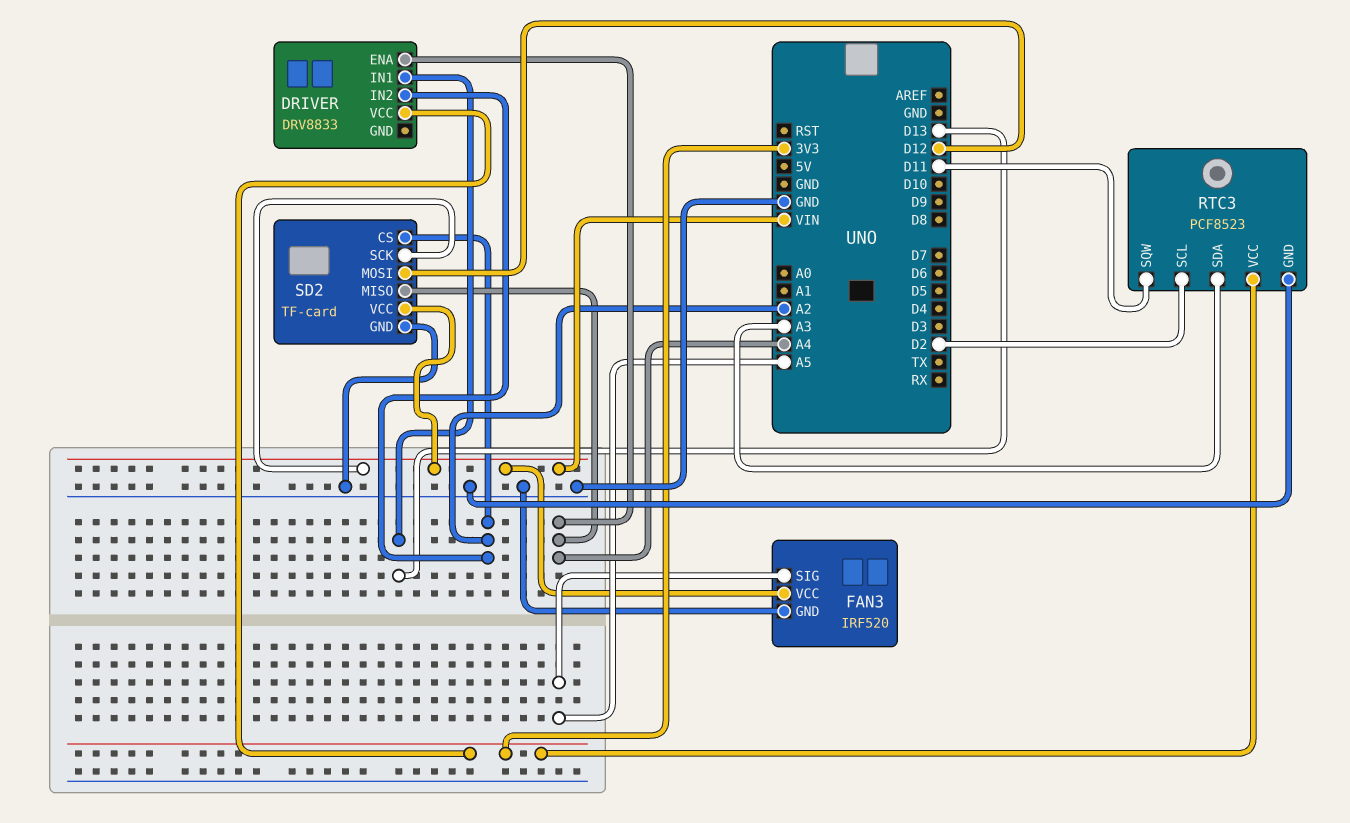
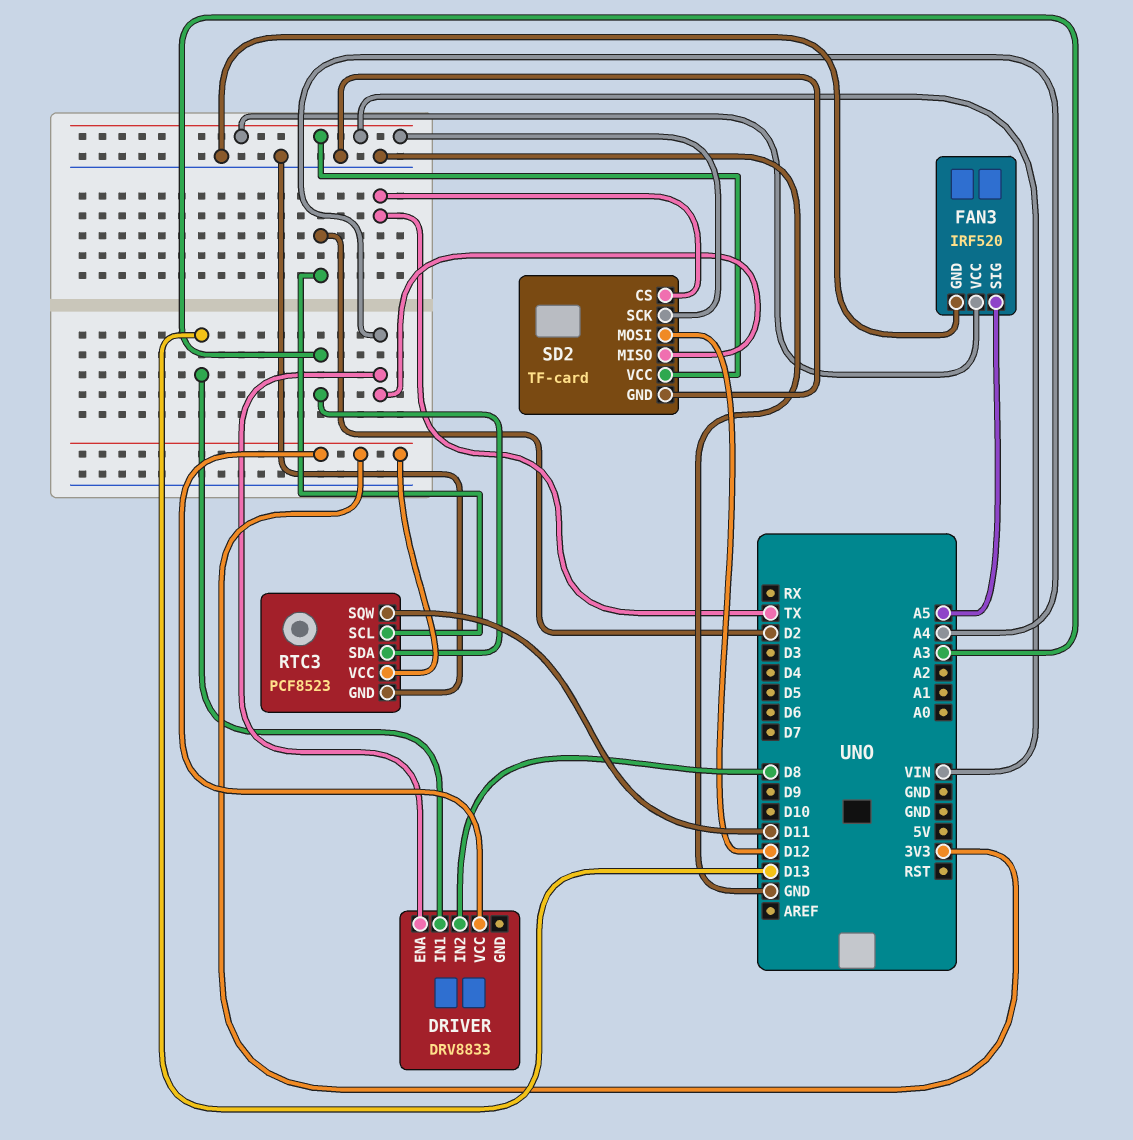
DRIVER pin IN2: A2 -> D8
SD2 pin CS: A2 -> TX

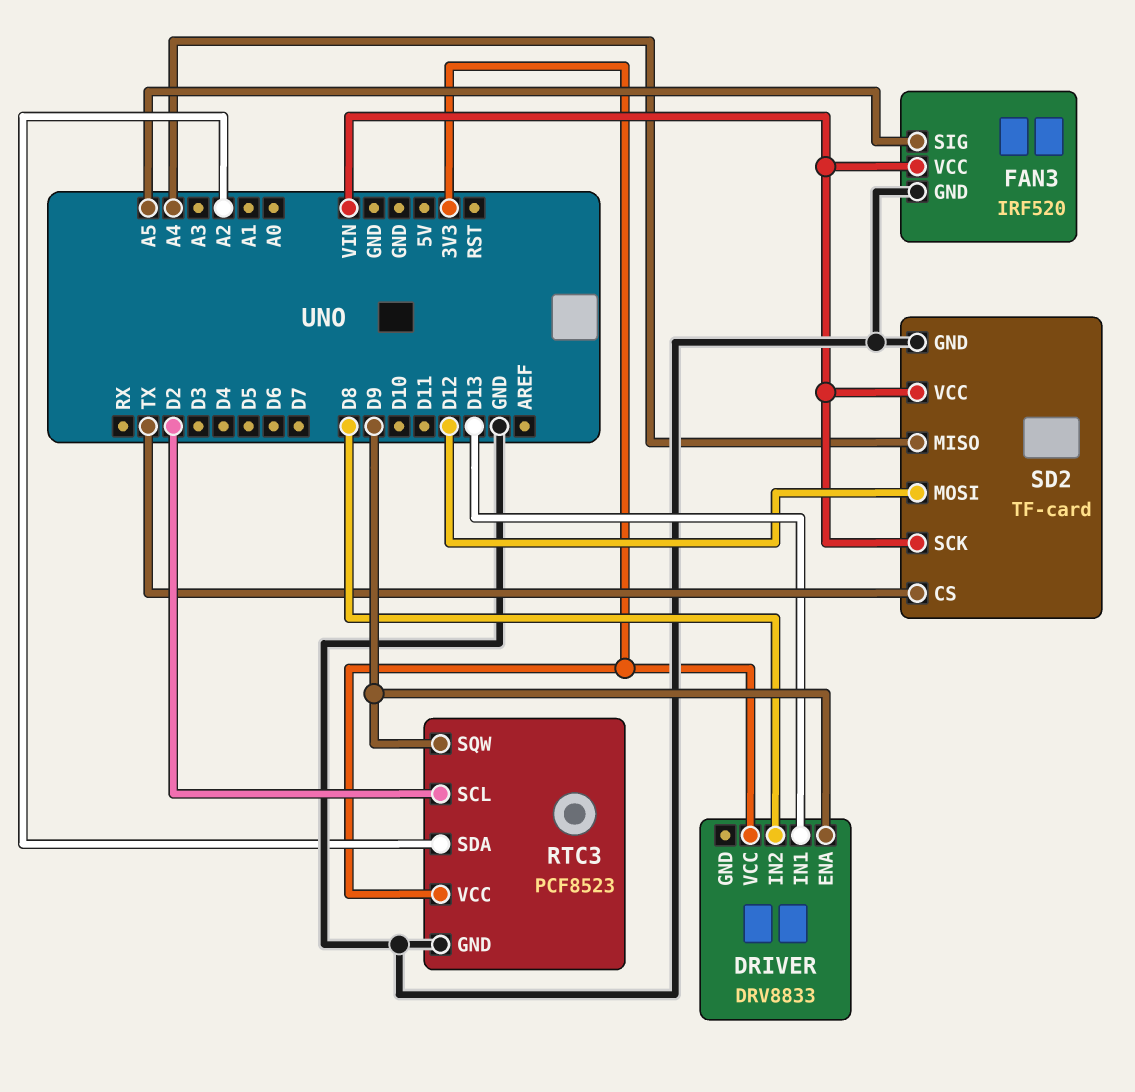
DRIVER pin ENA: A4 -> D9
RTC3 pin SDA: A3 -> A2
RTC3 pin SQW: D11 -> D9

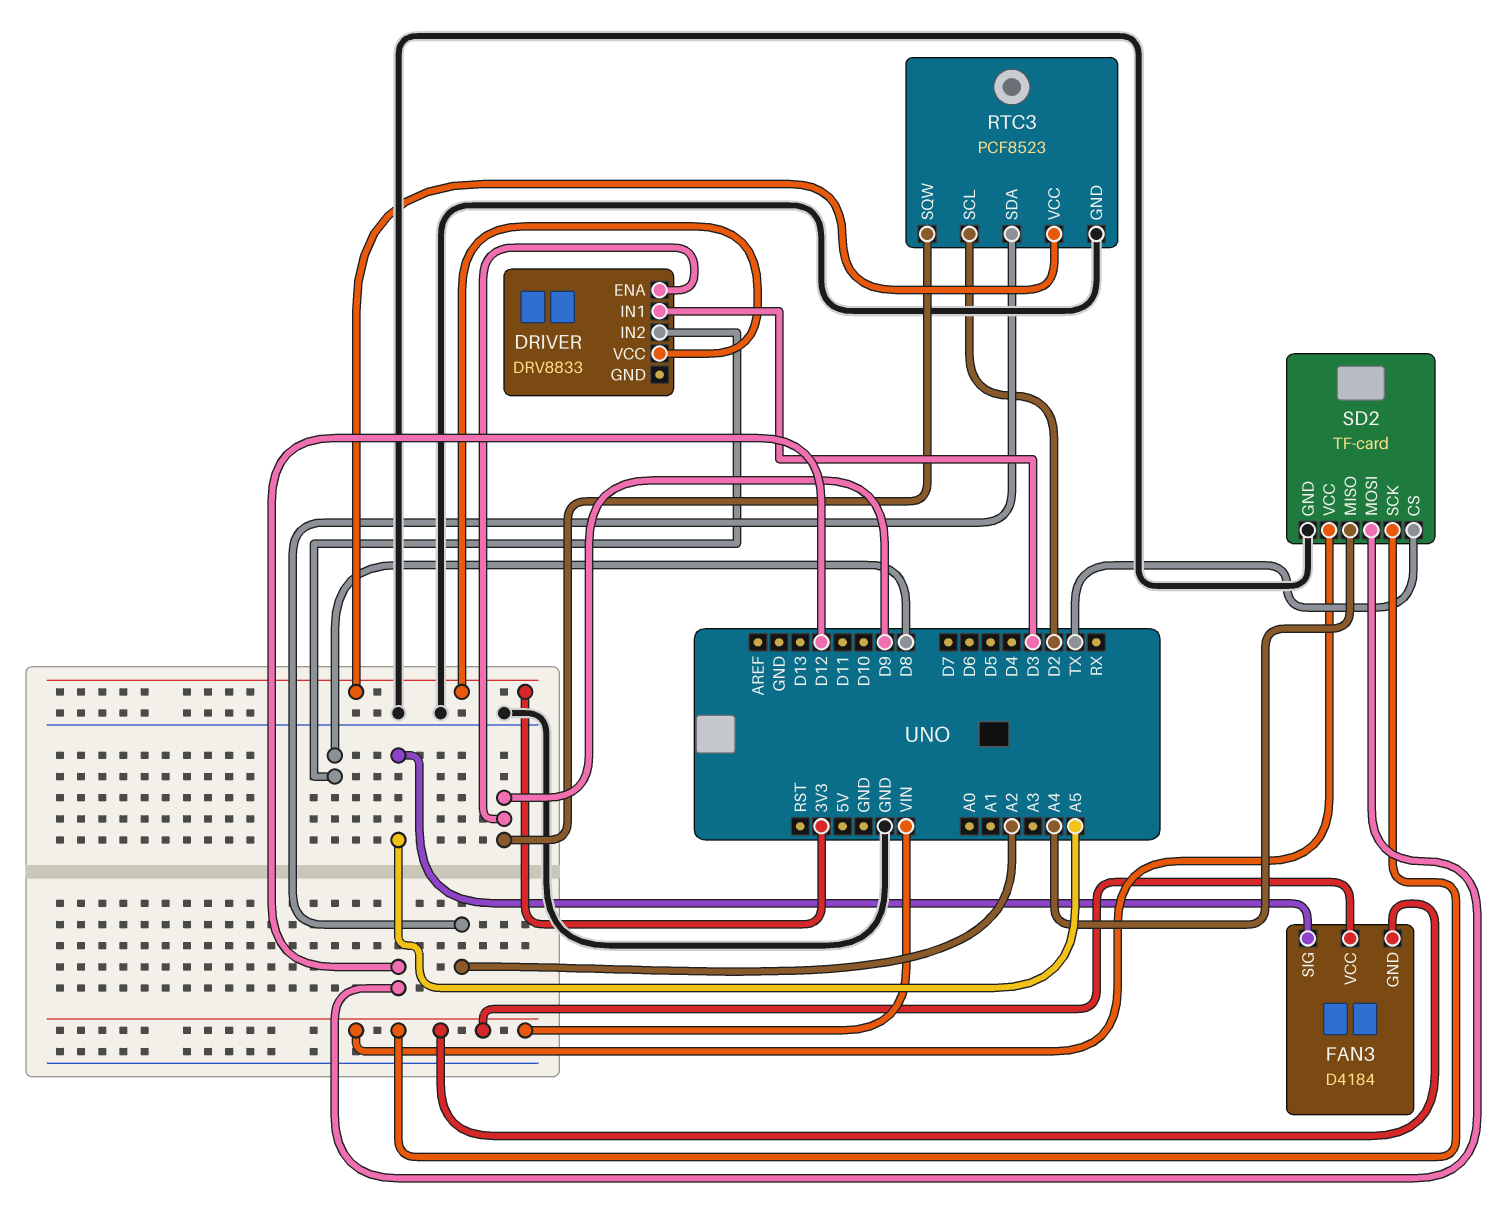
DRIVER pin IN1: D13 -> D3
FAN3: IRF520 -> D4184
FAN3 pin GND: GND -> VIN

